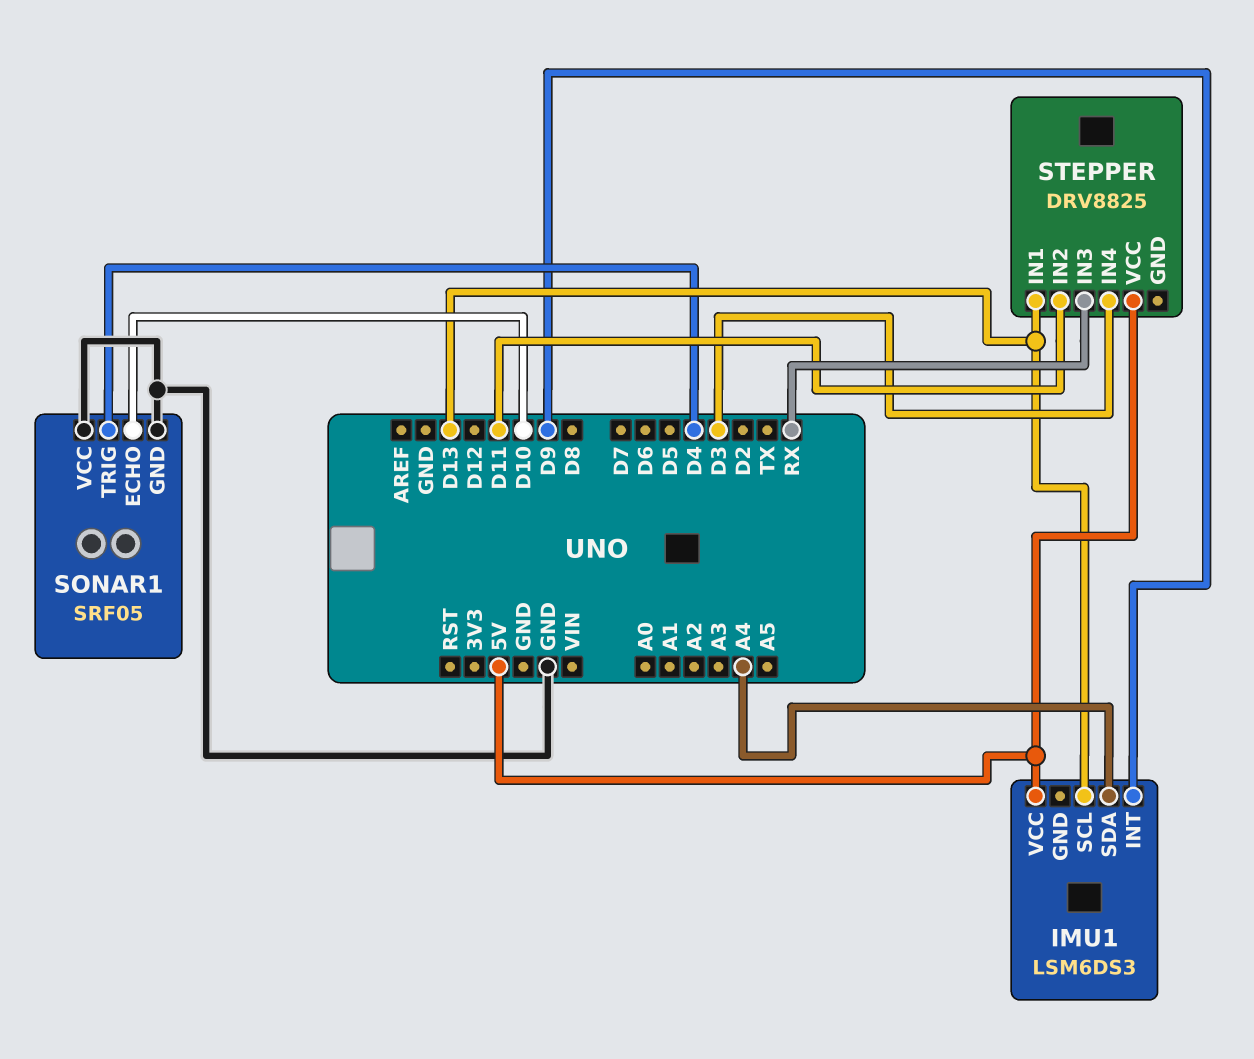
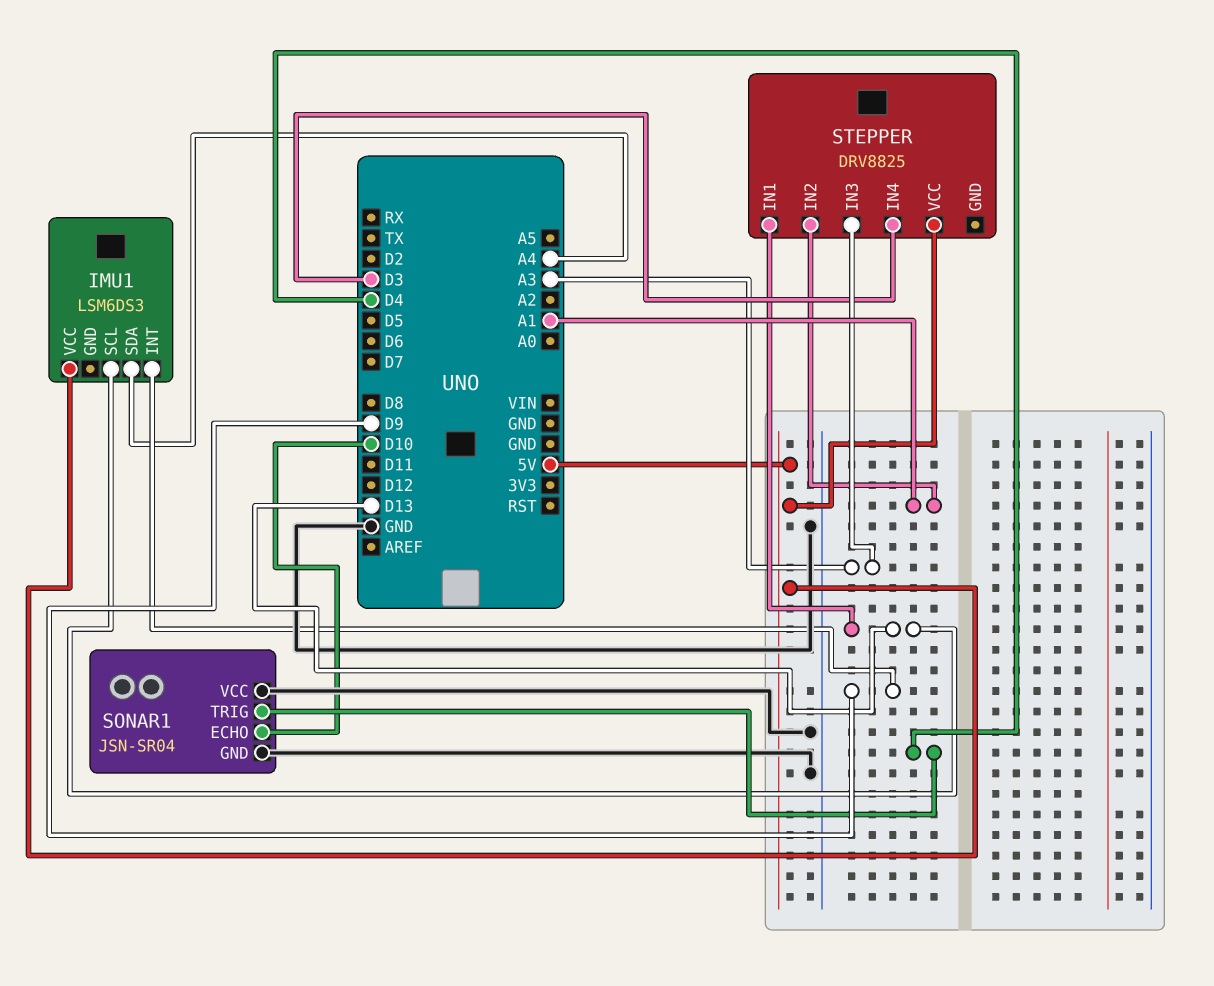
SONAR1: SRF05 -> JSN-SR04
STEPPER pin IN2: D11 -> A1
STEPPER pin IN3: RX -> A3

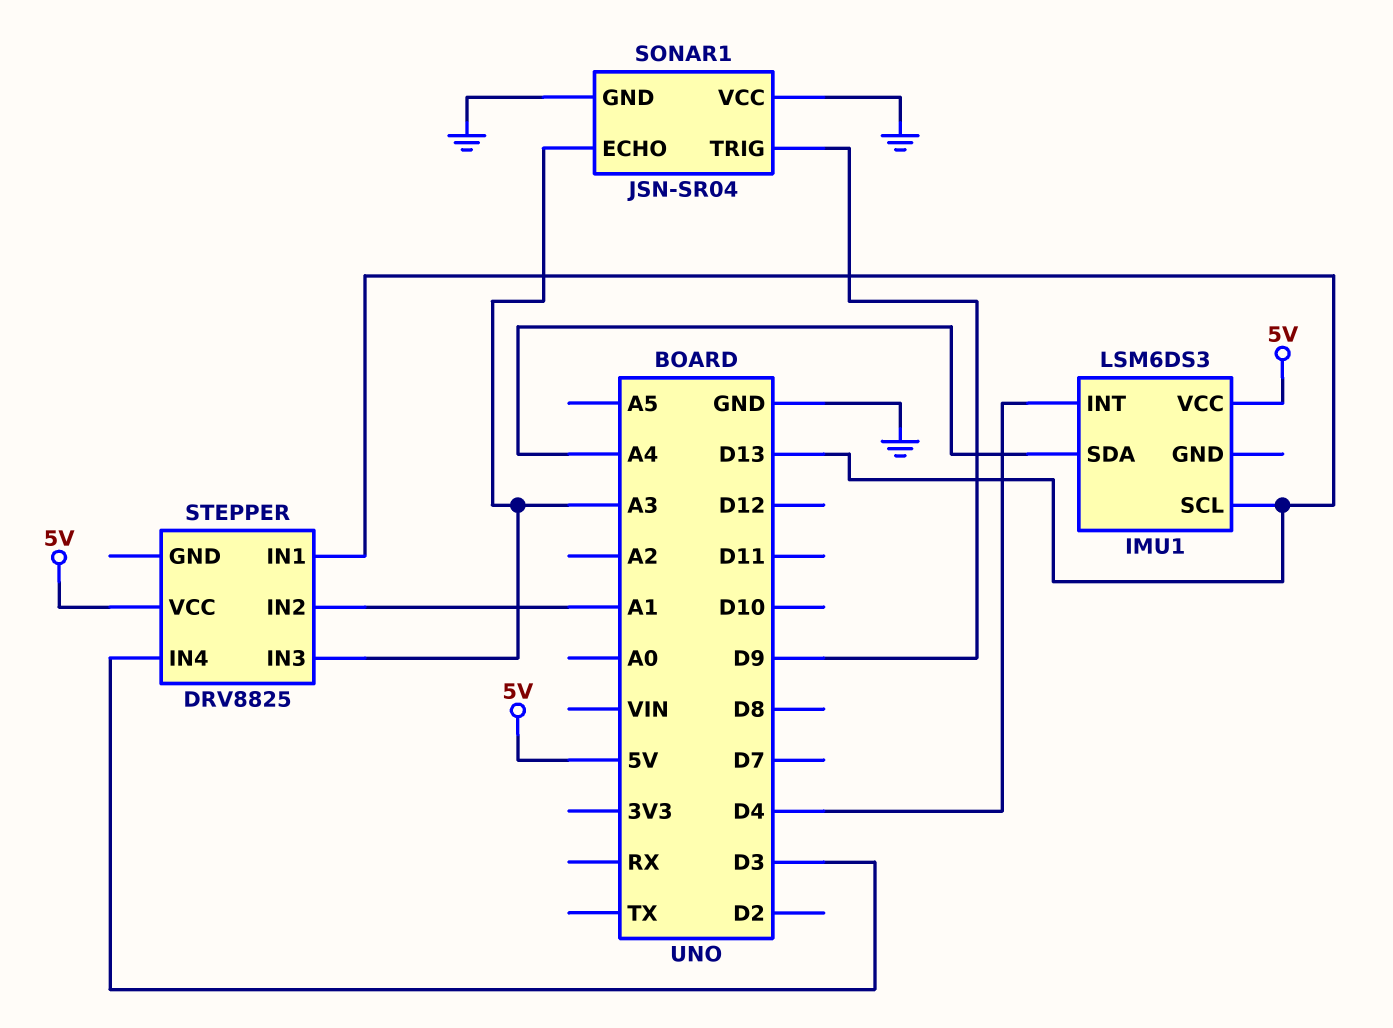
IMU1 pin INT: D9 -> D4
SONAR1 pin ECHO: D10 -> A3
SONAR1 pin TRIG: D4 -> D9

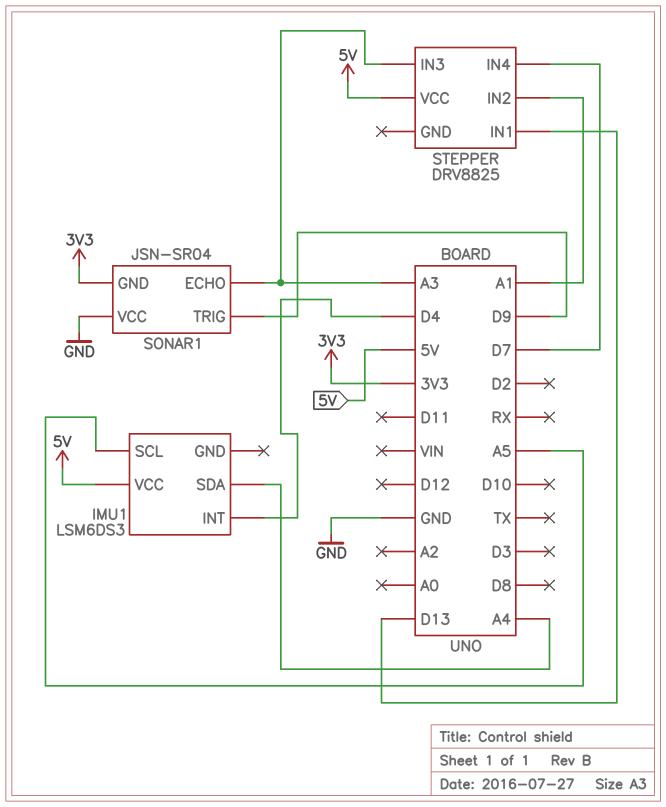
IMU1 pin SCL: D13 -> A5
SONAR1 pin GND: GND -> 3V3
STEPPER pin IN4: D3 -> D7

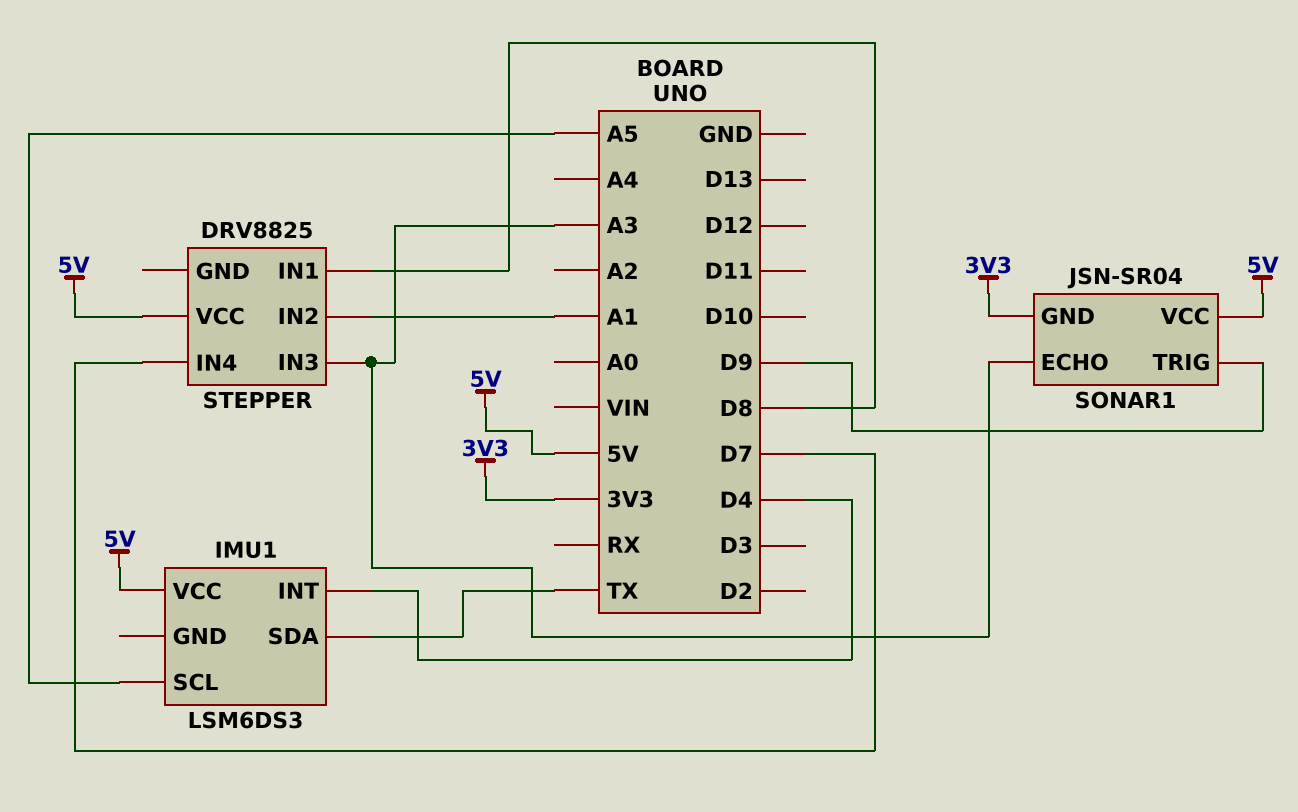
IMU1 pin SDA: A4 -> TX
SONAR1 pin VCC: GND -> 5V
STEPPER pin IN1: D13 -> D8

